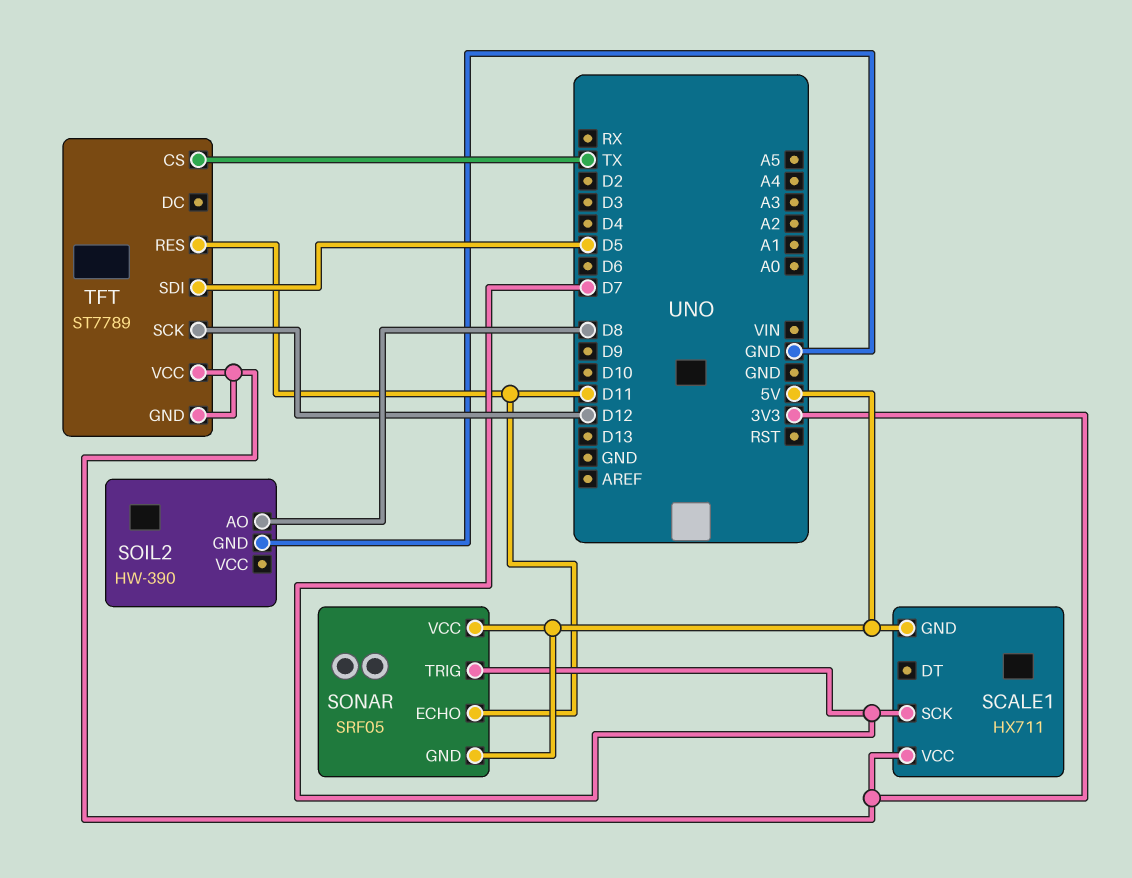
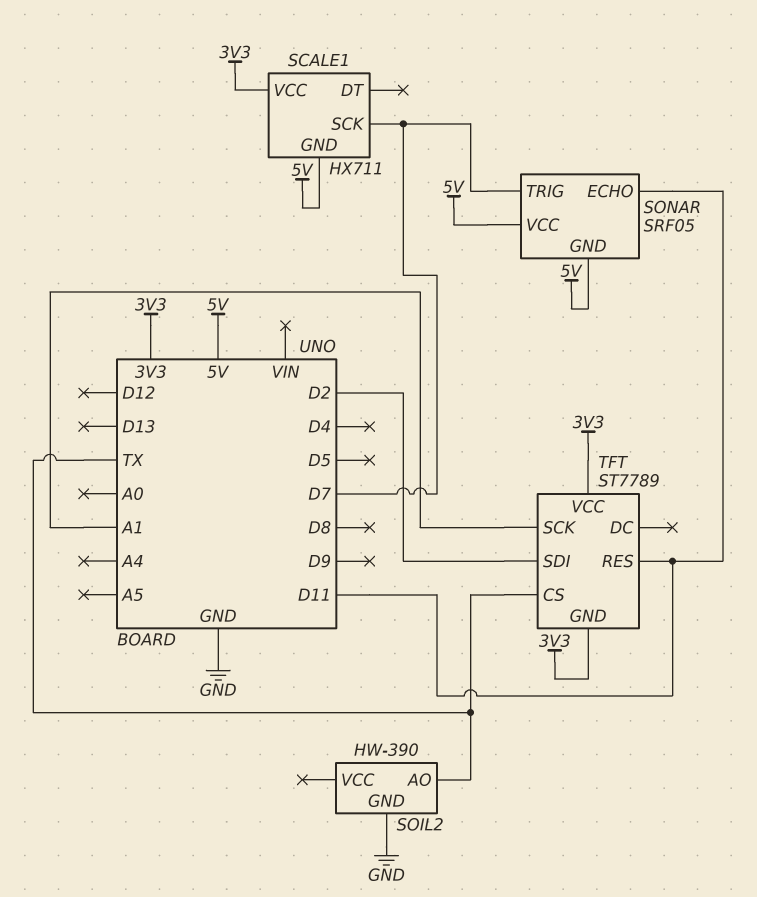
SOIL2 pin AO: D8 -> TX
TFT pin SCK: D12 -> A1
TFT pin SDI: D5 -> D2

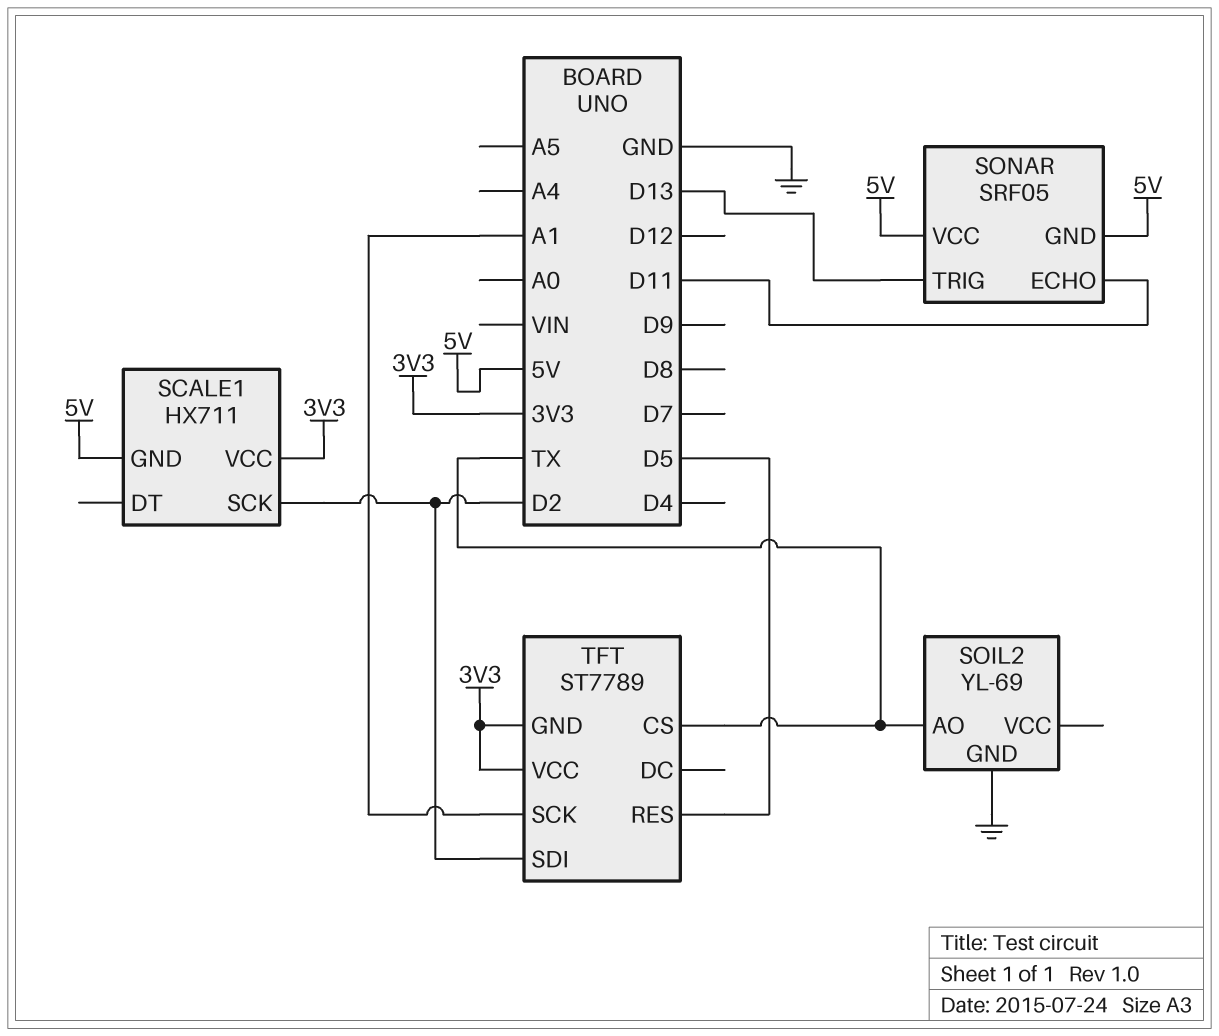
SCALE1 pin SCK: D7 -> D2
SOIL2: HW-390 -> YL-69
SONAR pin TRIG: D7 -> D13
TFT pin RES: D11 -> D5

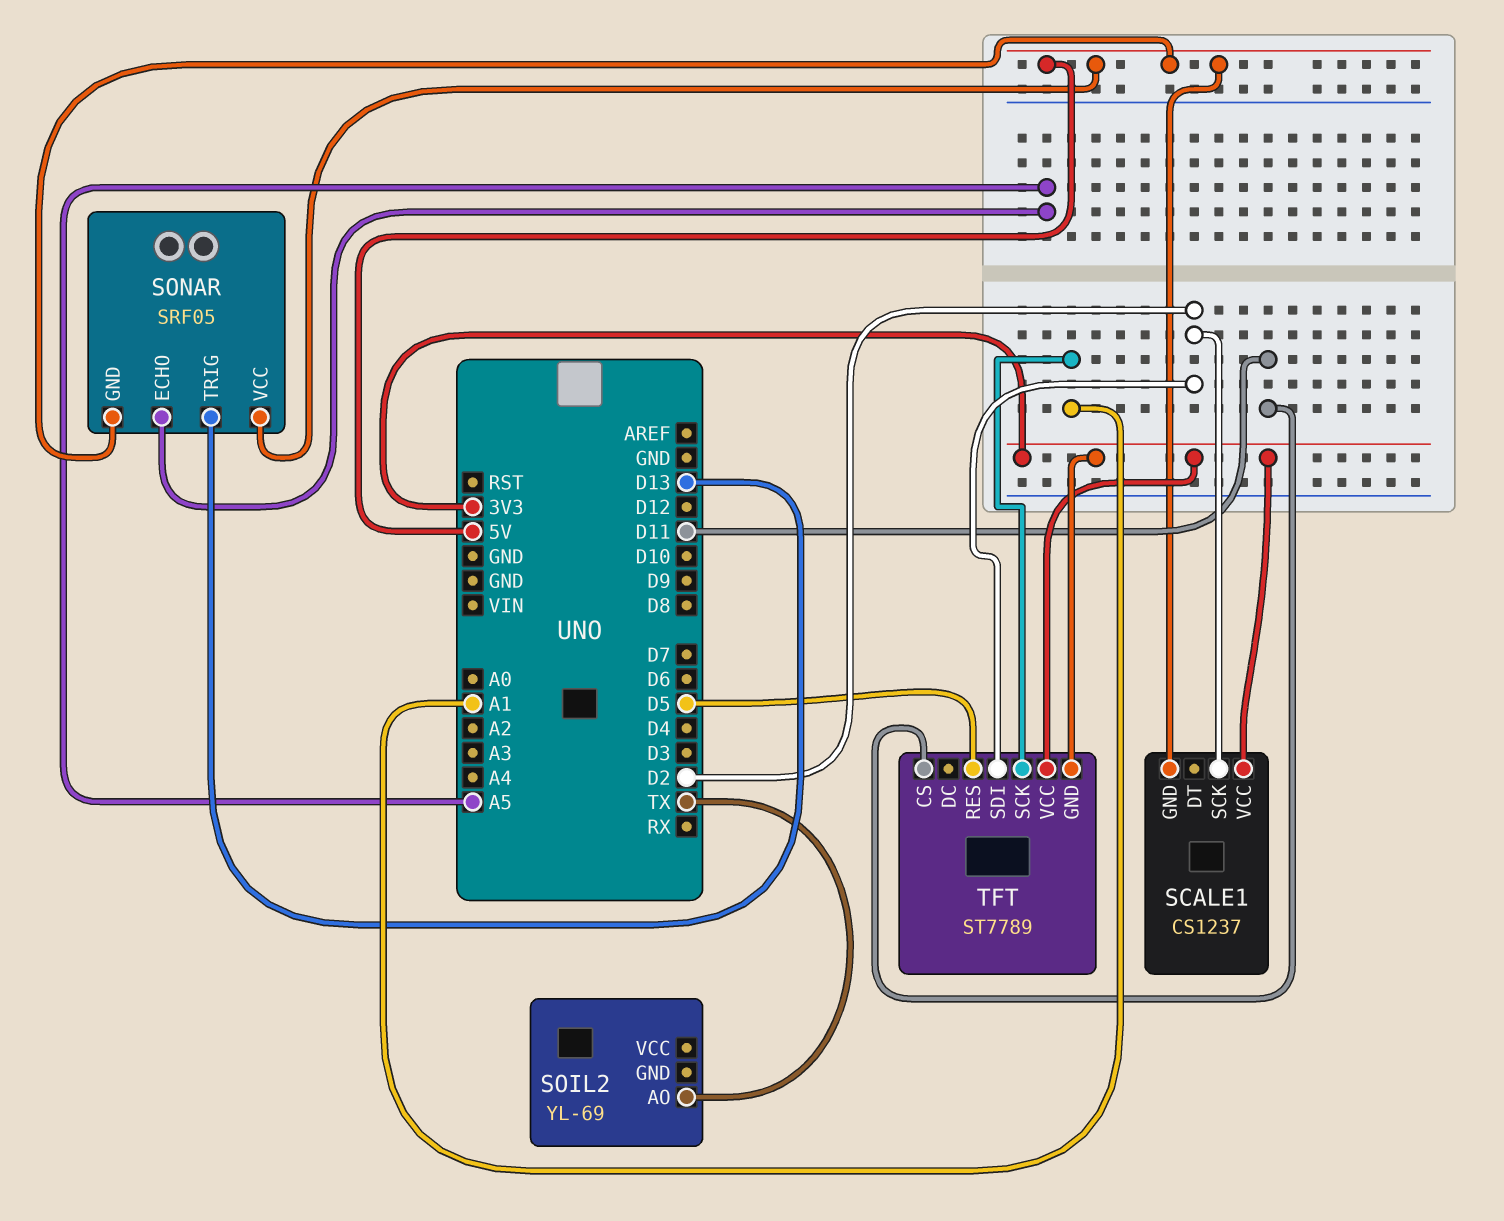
SCALE1: HX711 -> CS1237
SOIL2 pin GND: GND -> none
SONAR pin ECHO: D11 -> A5
TFT pin CS: TX -> D11

